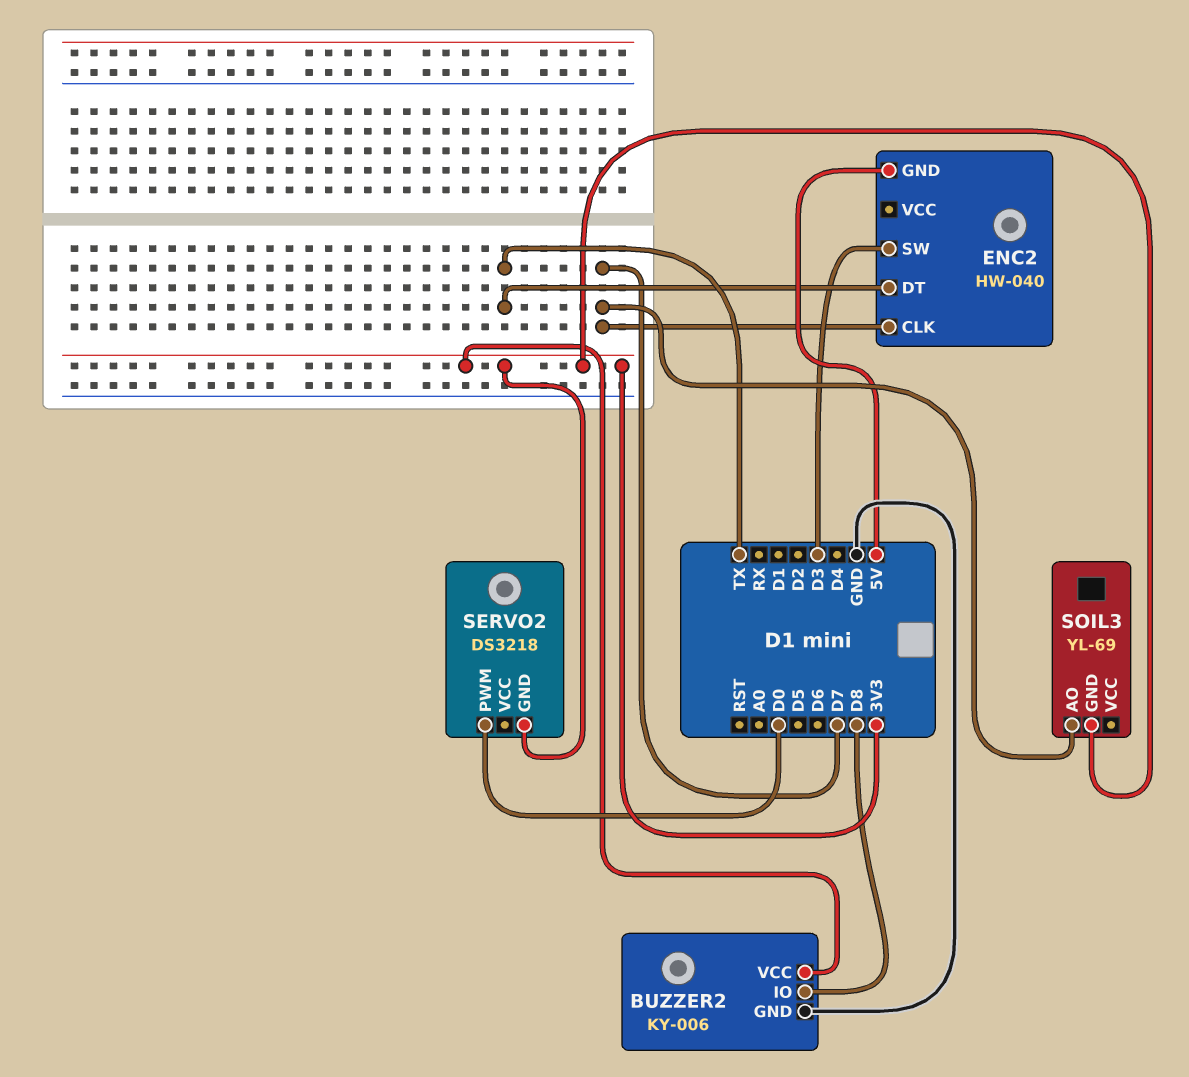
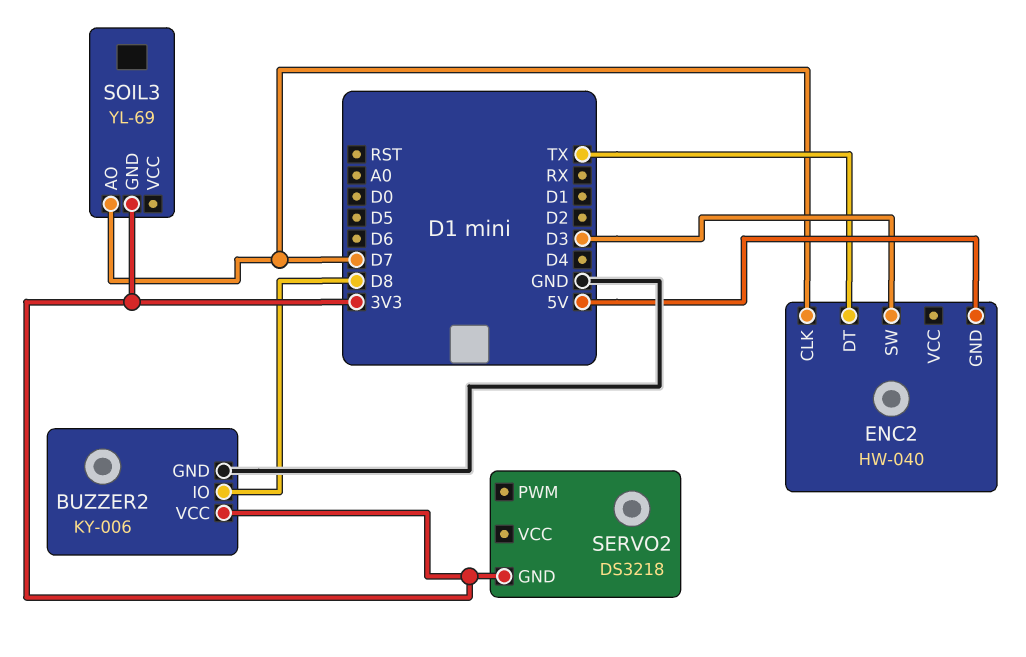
SERVO2 pin PWM: D0 -> none

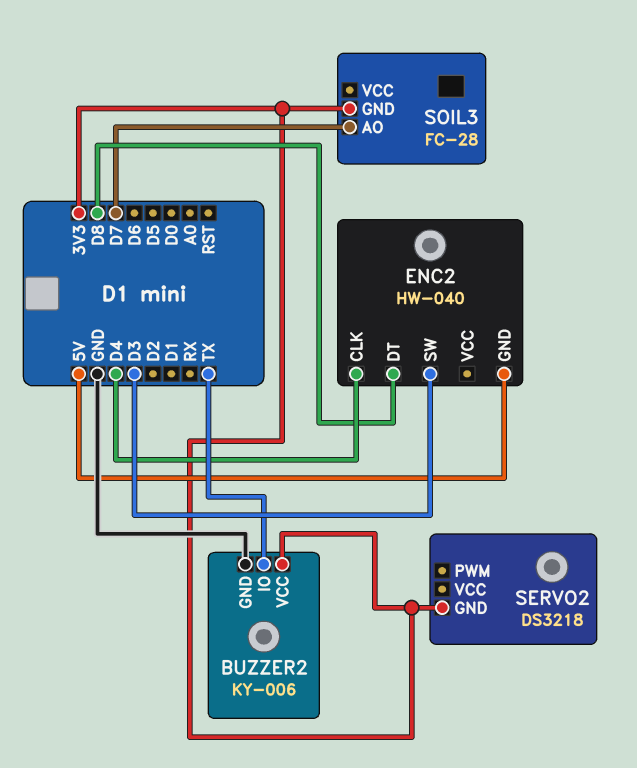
BUZZER2 pin IO: D8 -> TX
ENC2 pin CLK: D7 -> D4
ENC2 pin DT: TX -> D8
SOIL3: YL-69 -> FC-28

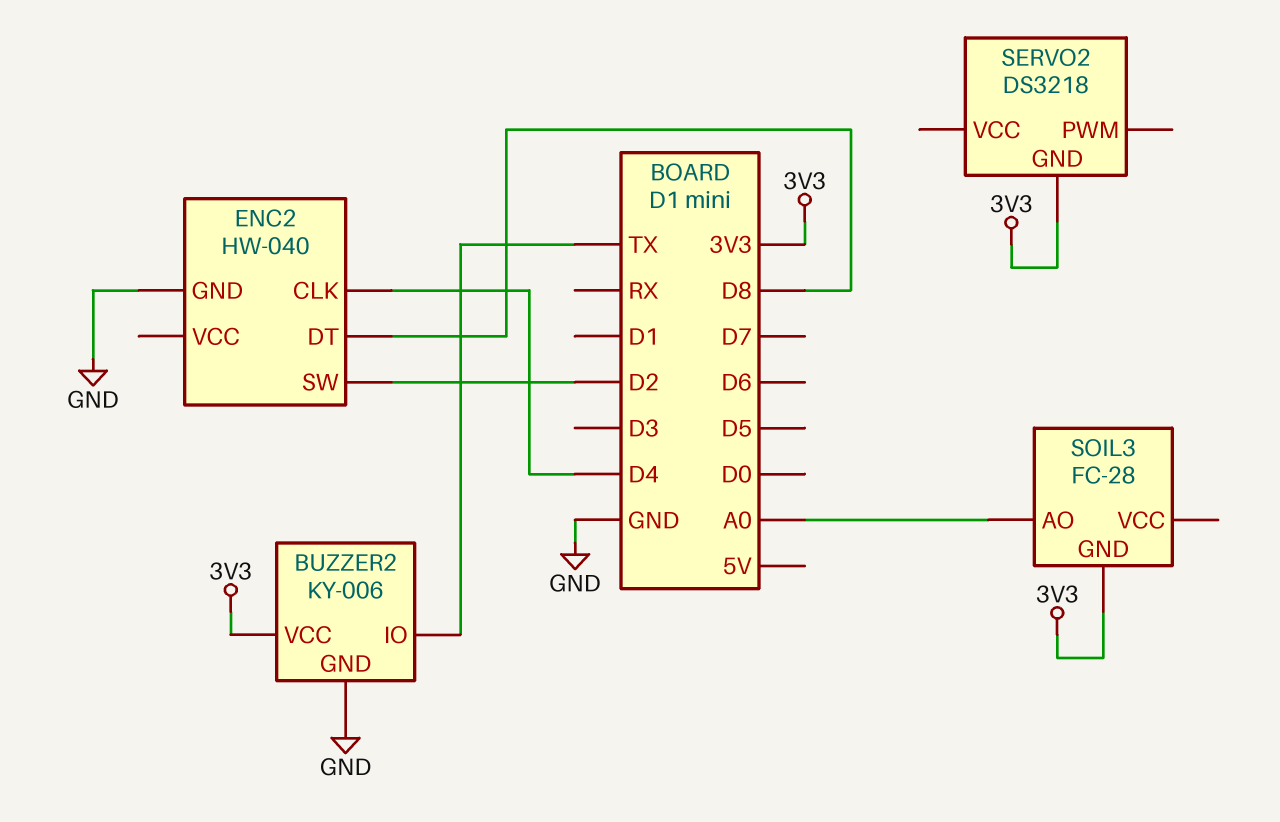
ENC2 pin GND: 5V -> GND
ENC2 pin SW: D3 -> D2
SOIL3 pin AO: D7 -> A0

